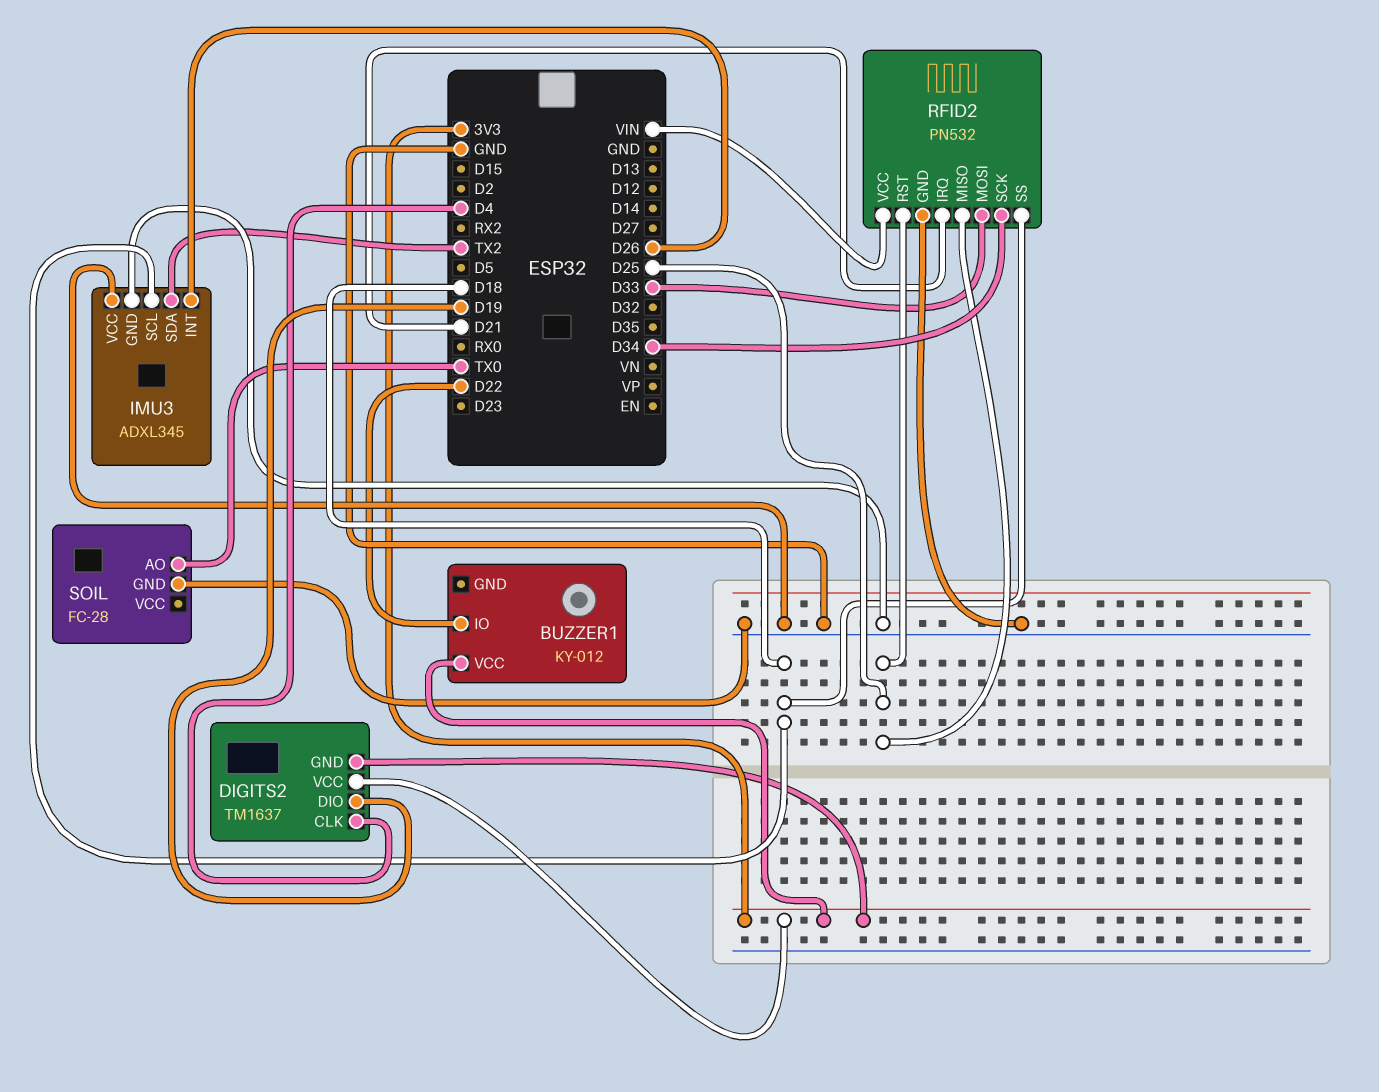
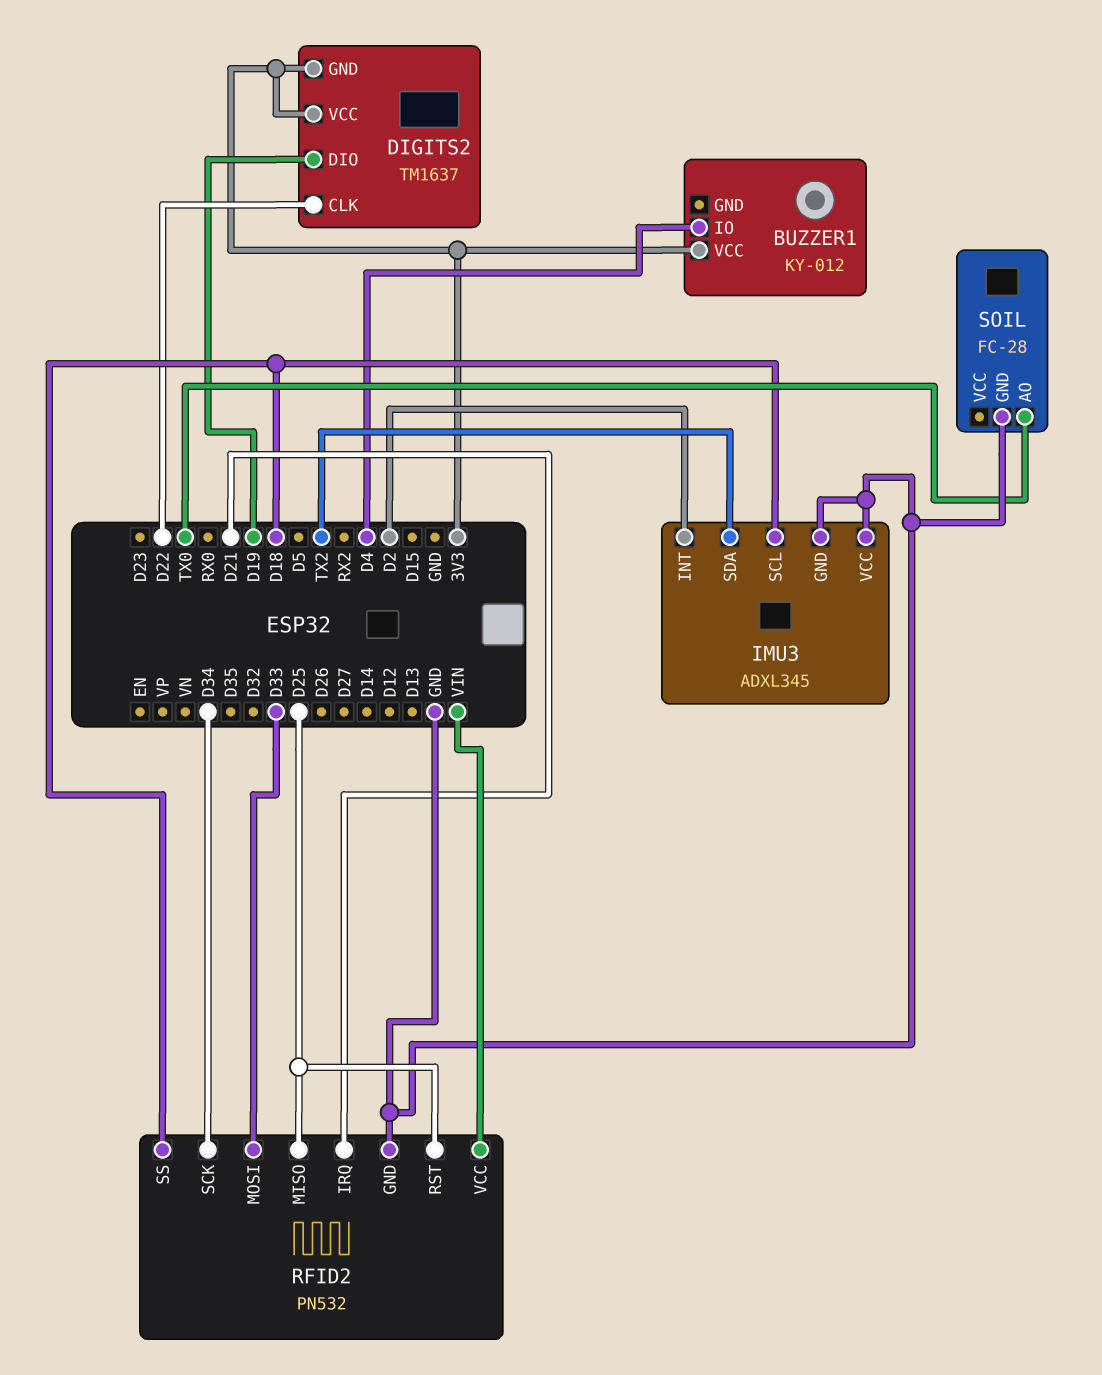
BUZZER1 pin IO: D22 -> D4
DIGITS2 pin CLK: D4 -> D22
IMU3 pin INT: D26 -> D2

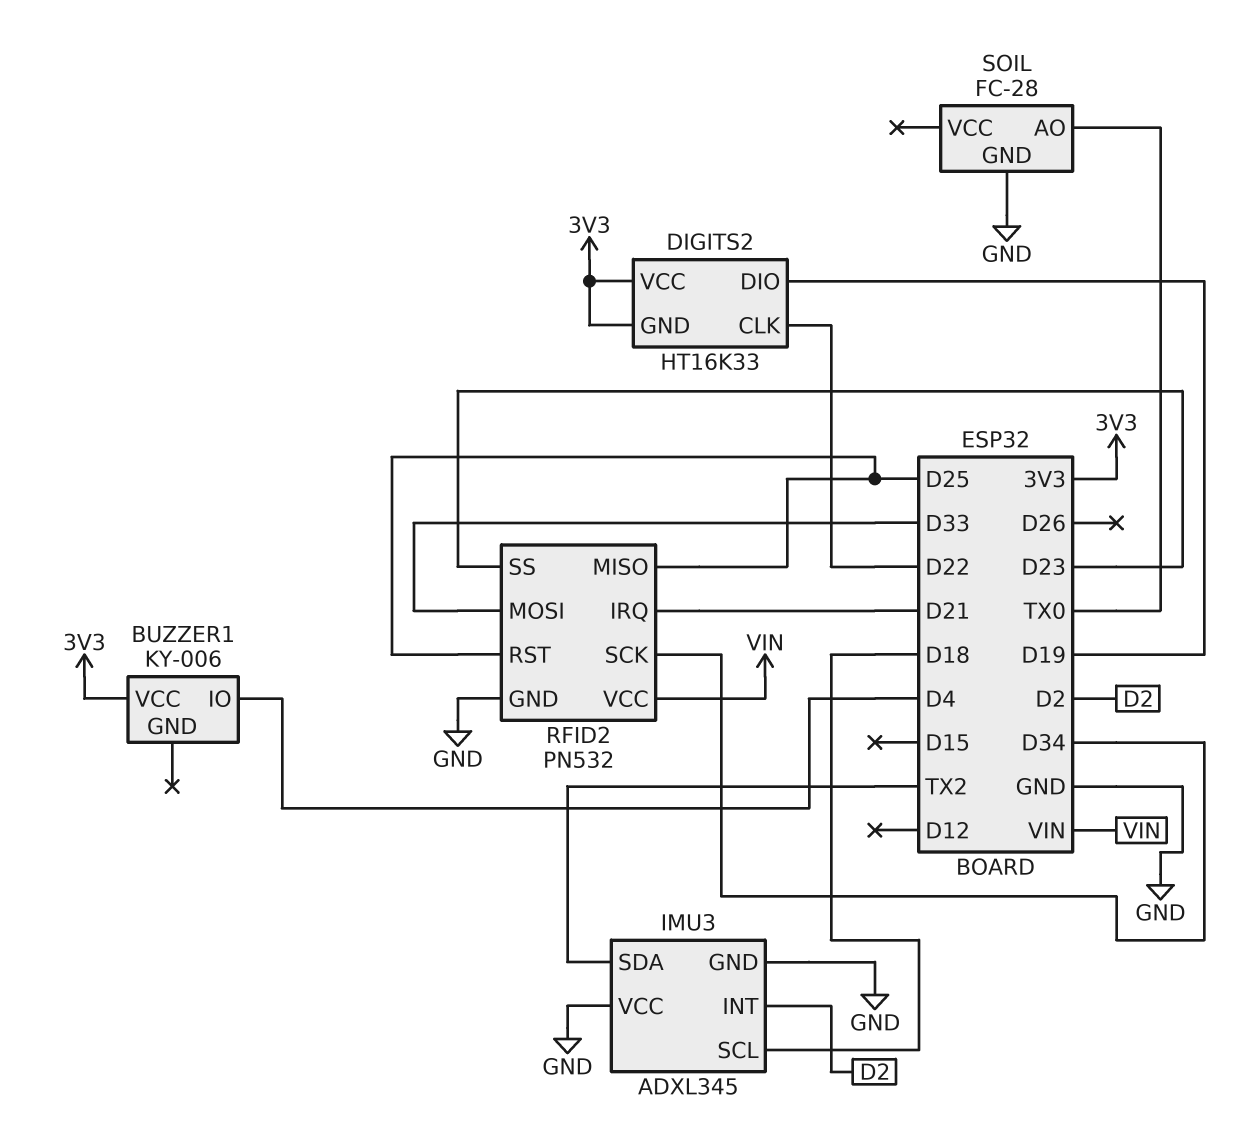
BUZZER1: KY-012 -> KY-006
DIGITS2: TM1637 -> HT16K33
RFID2 pin SS: D18 -> D23

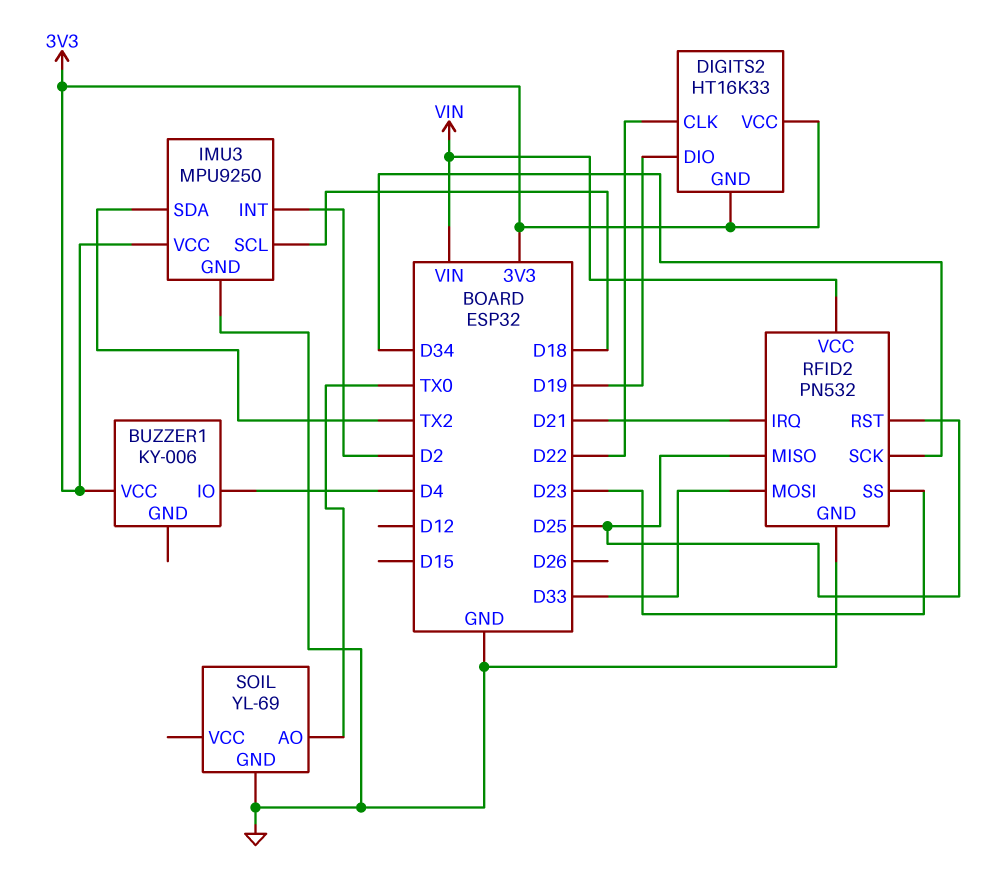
IMU3: ADXL345 -> MPU9250
IMU3 pin VCC: GND -> 3V3
SOIL: FC-28 -> YL-69

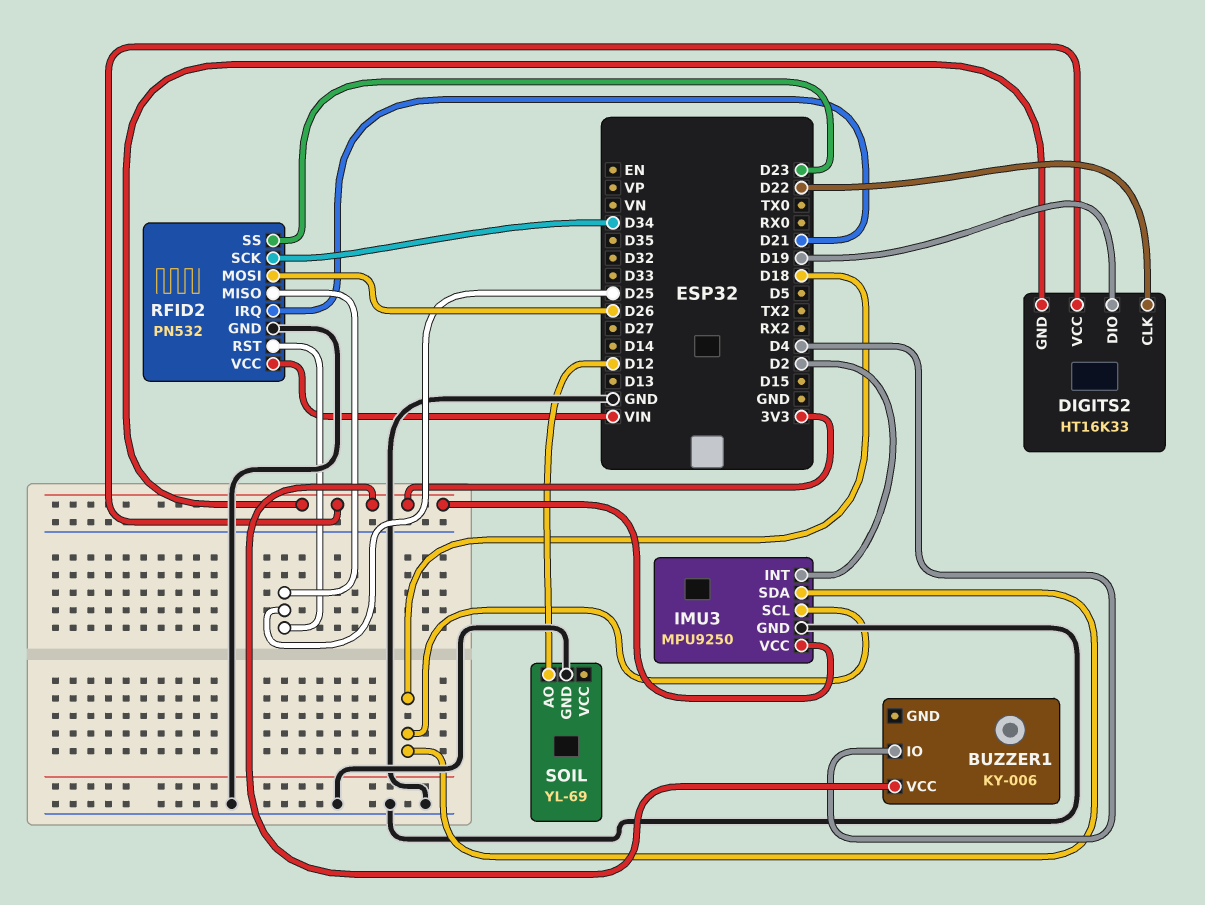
IMU3 pin SDA: TX2 -> D18
RFID2 pin MOSI: D33 -> D26
SOIL pin AO: TX0 -> D12

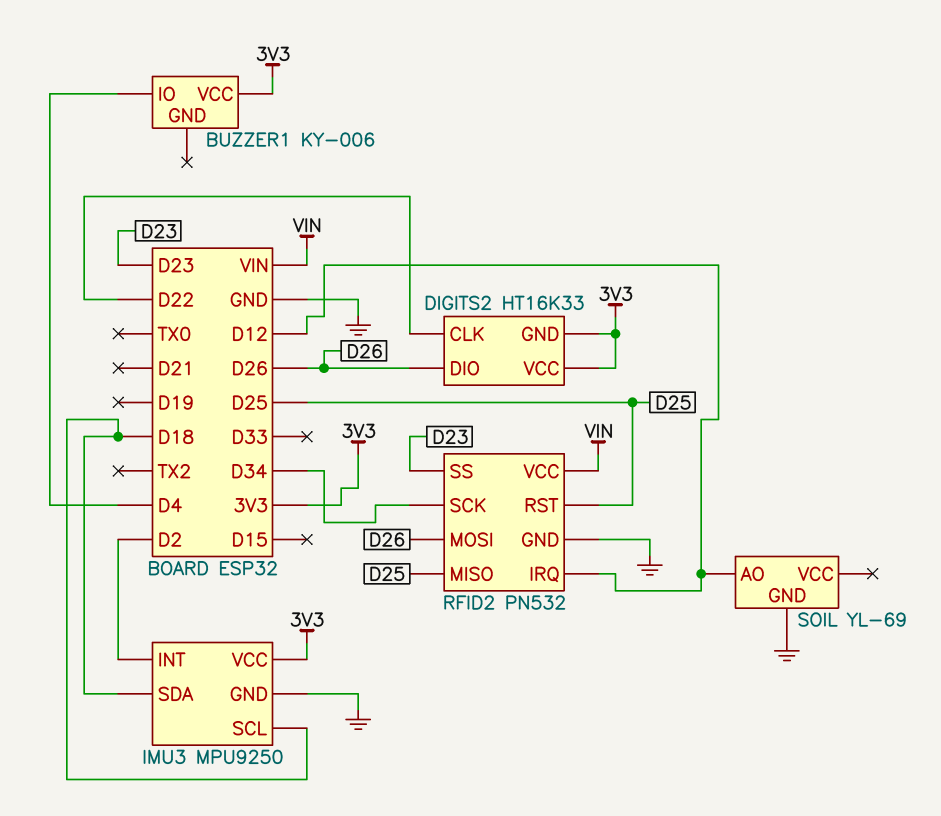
DIGITS2 pin DIO: D19 -> D26
RFID2 pin IRQ: D21 -> D12

